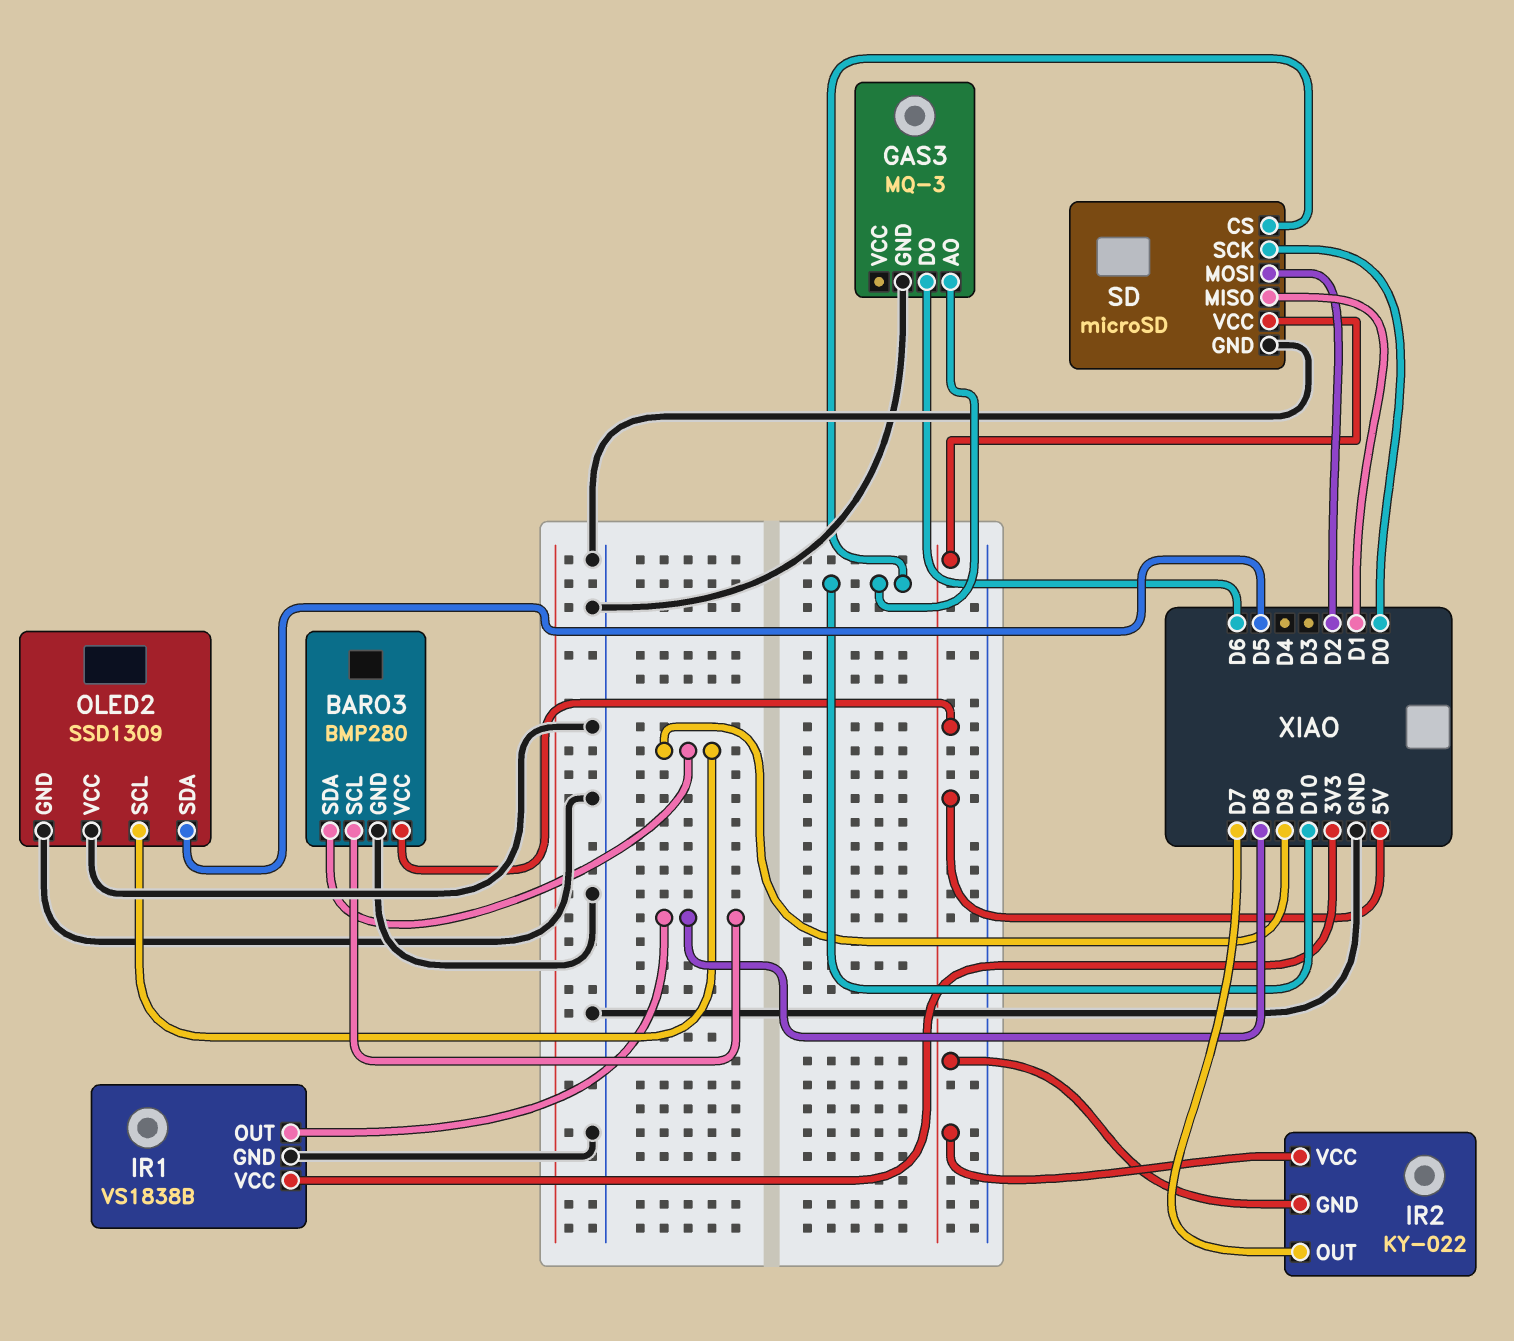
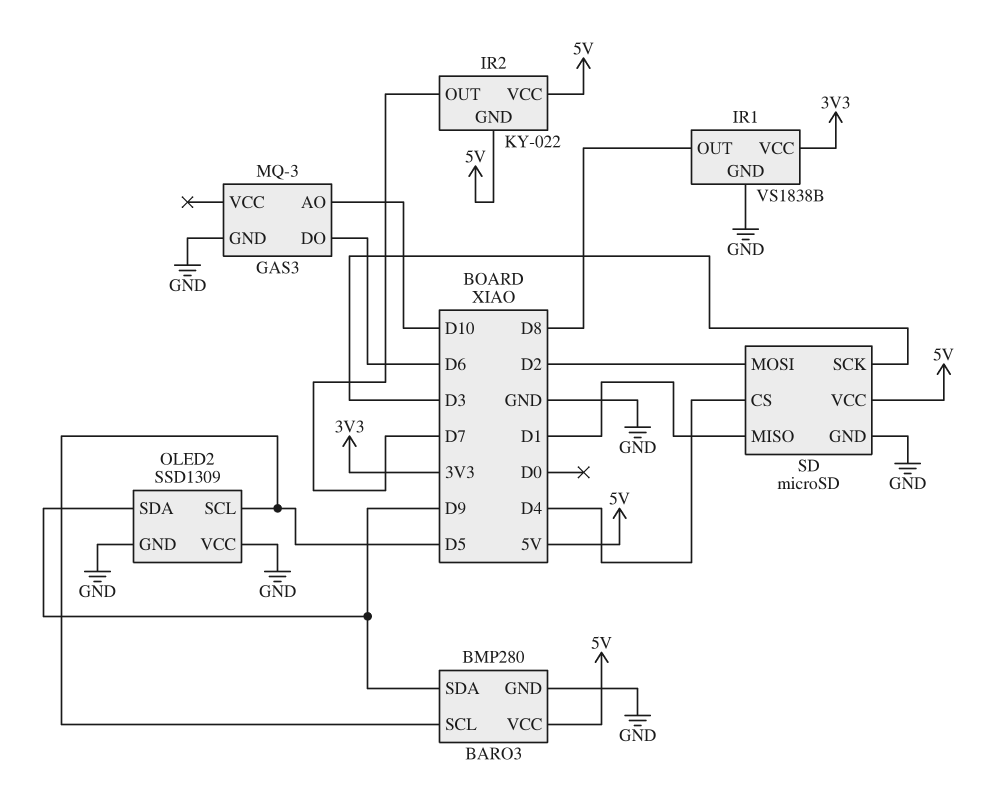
BARO3 pin SCL: D8 -> D5
OLED2 pin SCL: D9 -> D5
OLED2 pin SDA: D5 -> D9
SD pin CS: D10 -> D4
SD pin SCK: D0 -> D3

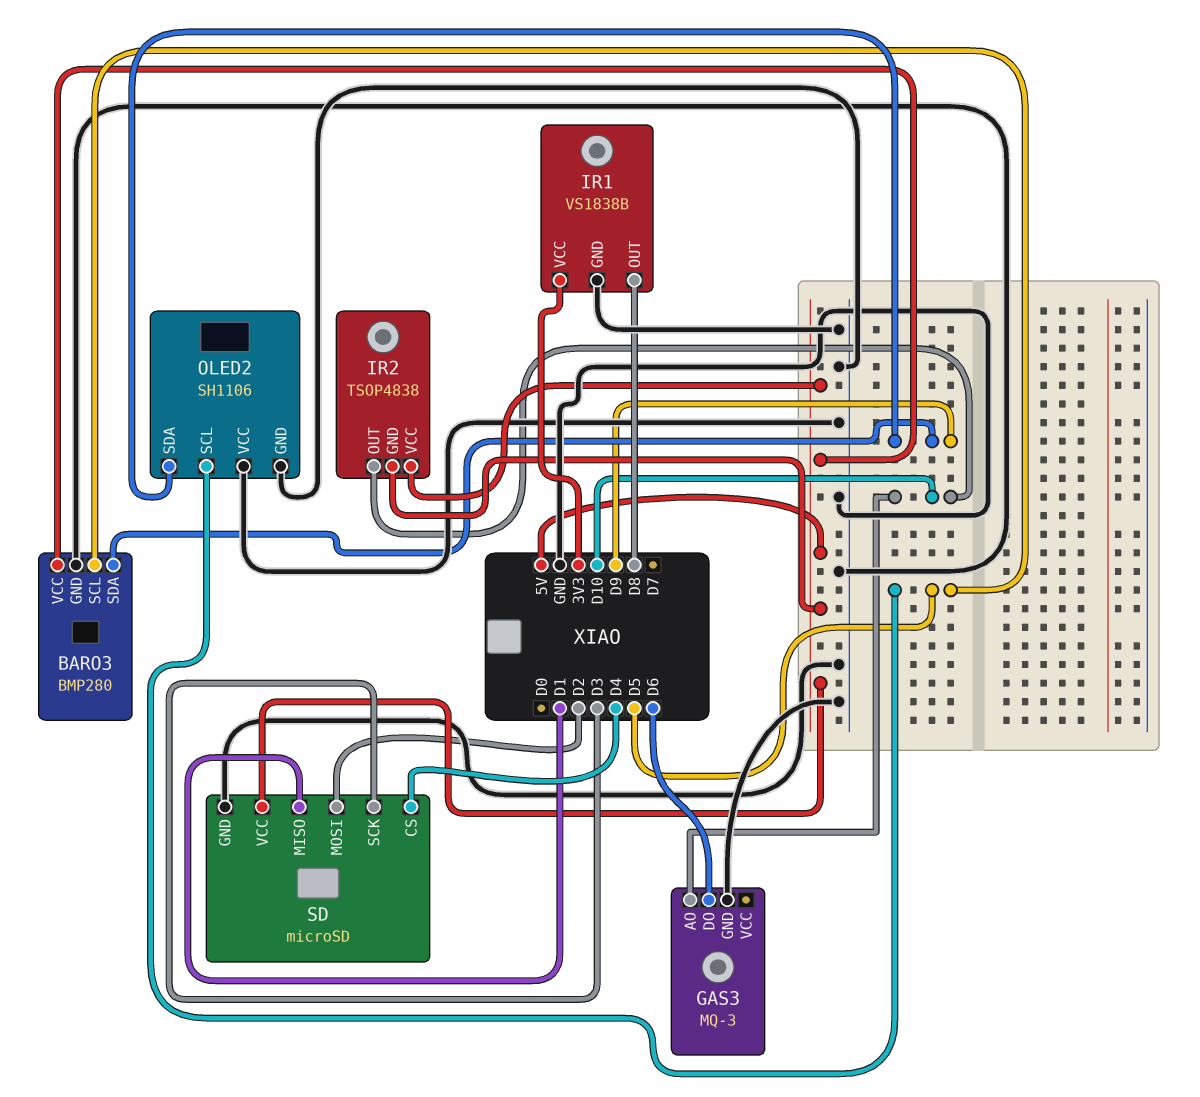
IR2: KY-022 -> TSOP4838
IR2 pin OUT: D7 -> D10
OLED2: SSD1309 -> SH1106

